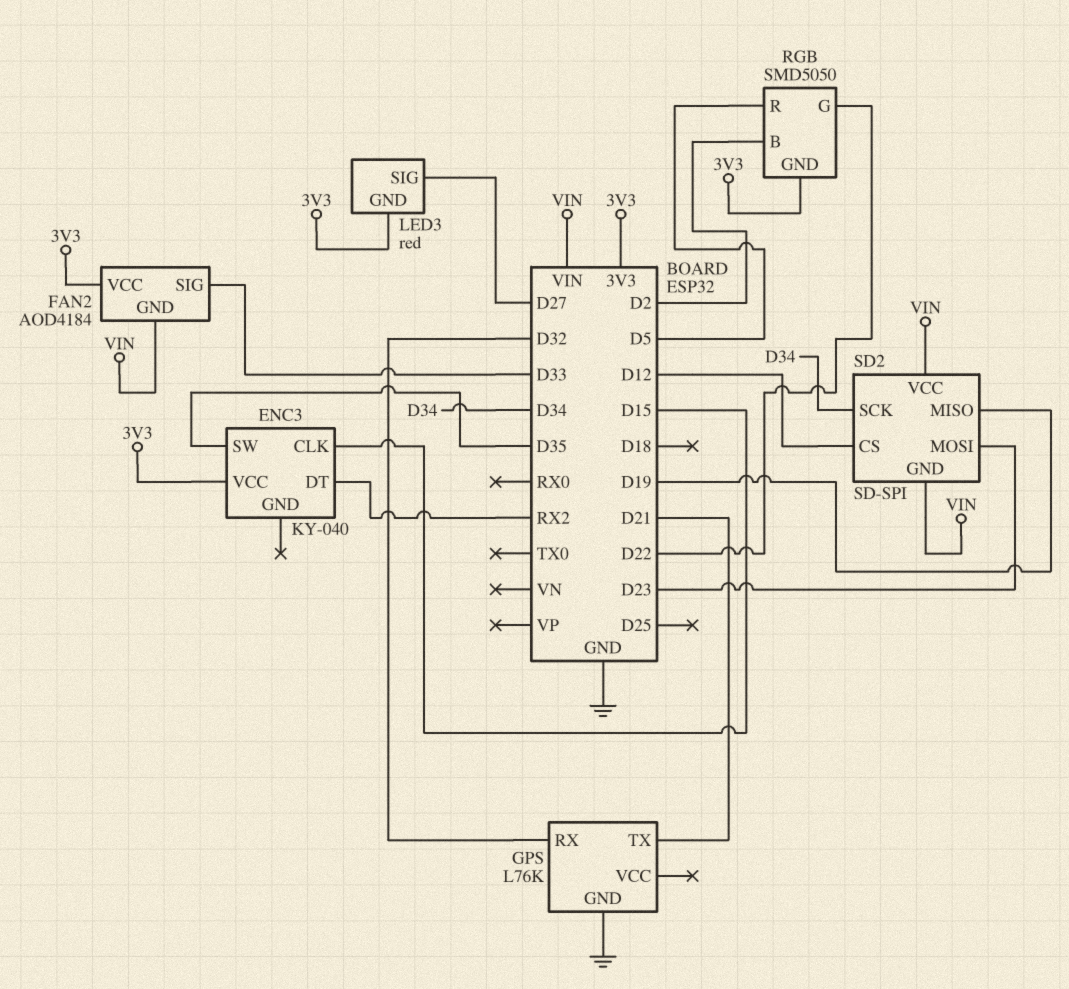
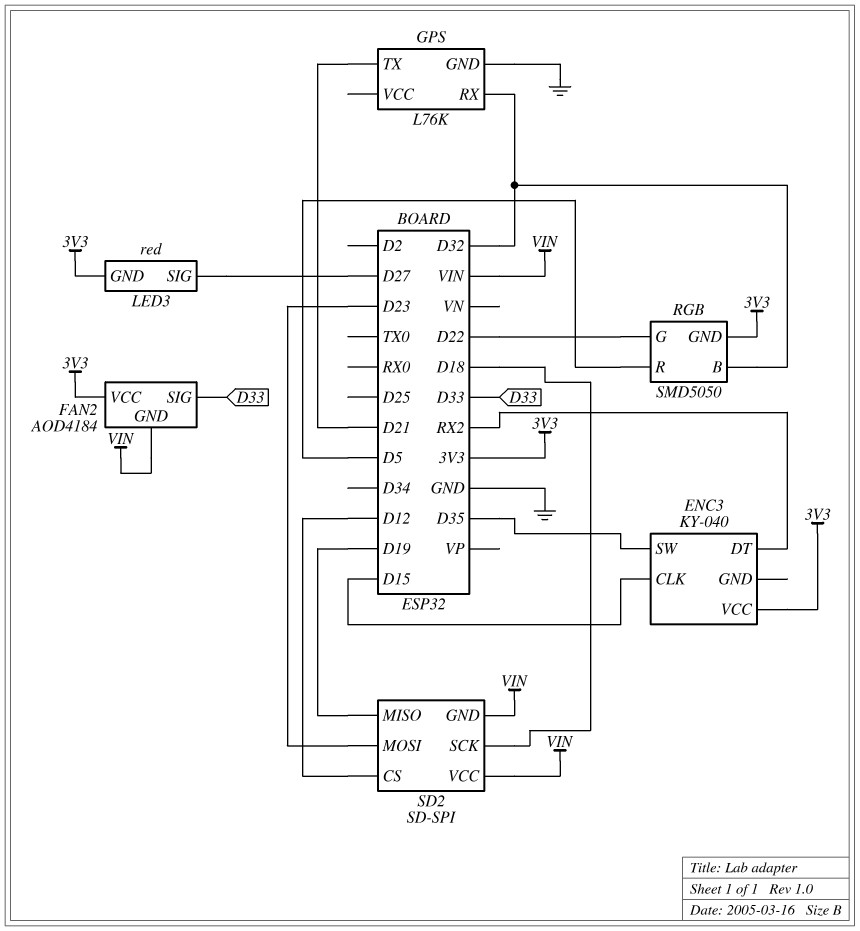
RGB pin B: D2 -> D32
SD2 pin SCK: D34 -> D18

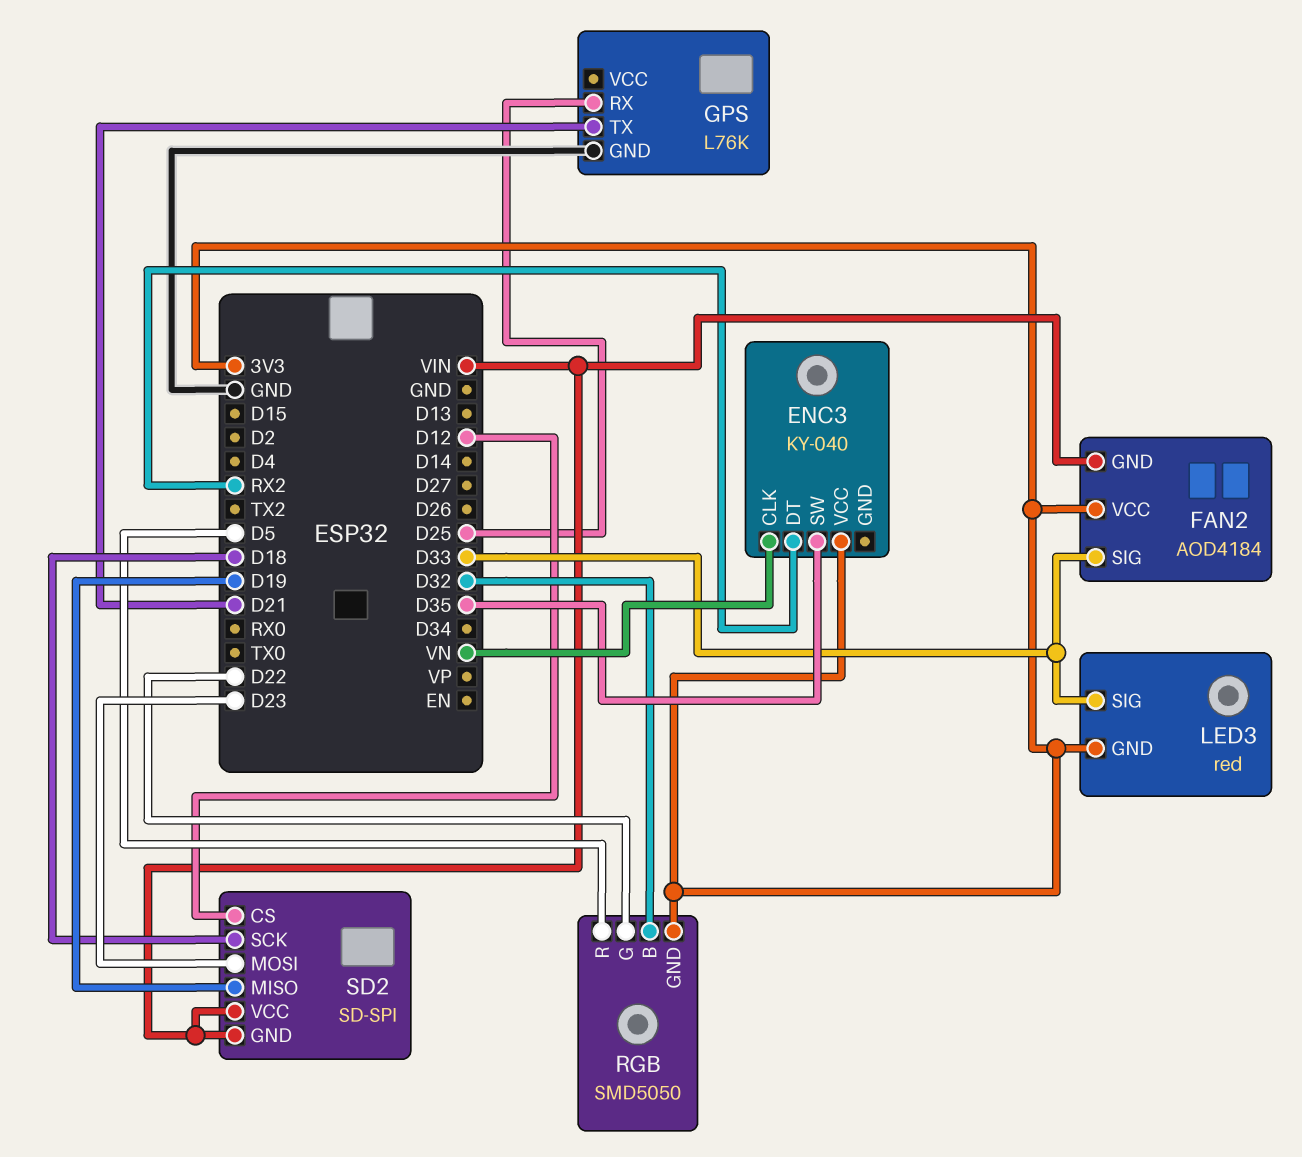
ENC3 pin CLK: D15 -> VN
GPS pin RX: D32 -> D25
LED3 pin SIG: D27 -> D33

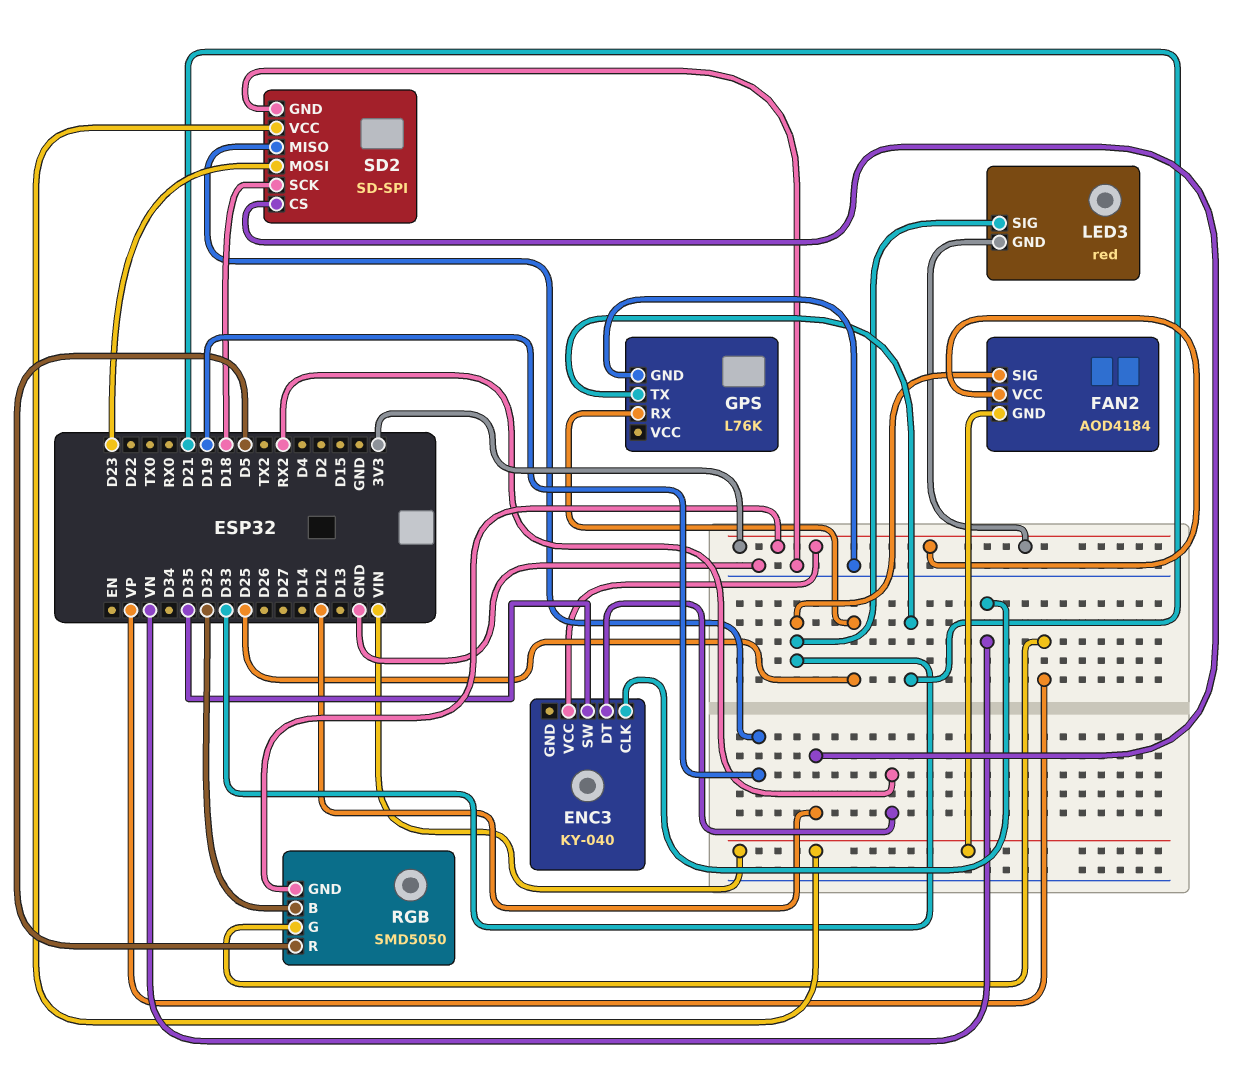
RGB pin G: D22 -> VP
SD2 pin GND: VIN -> GND

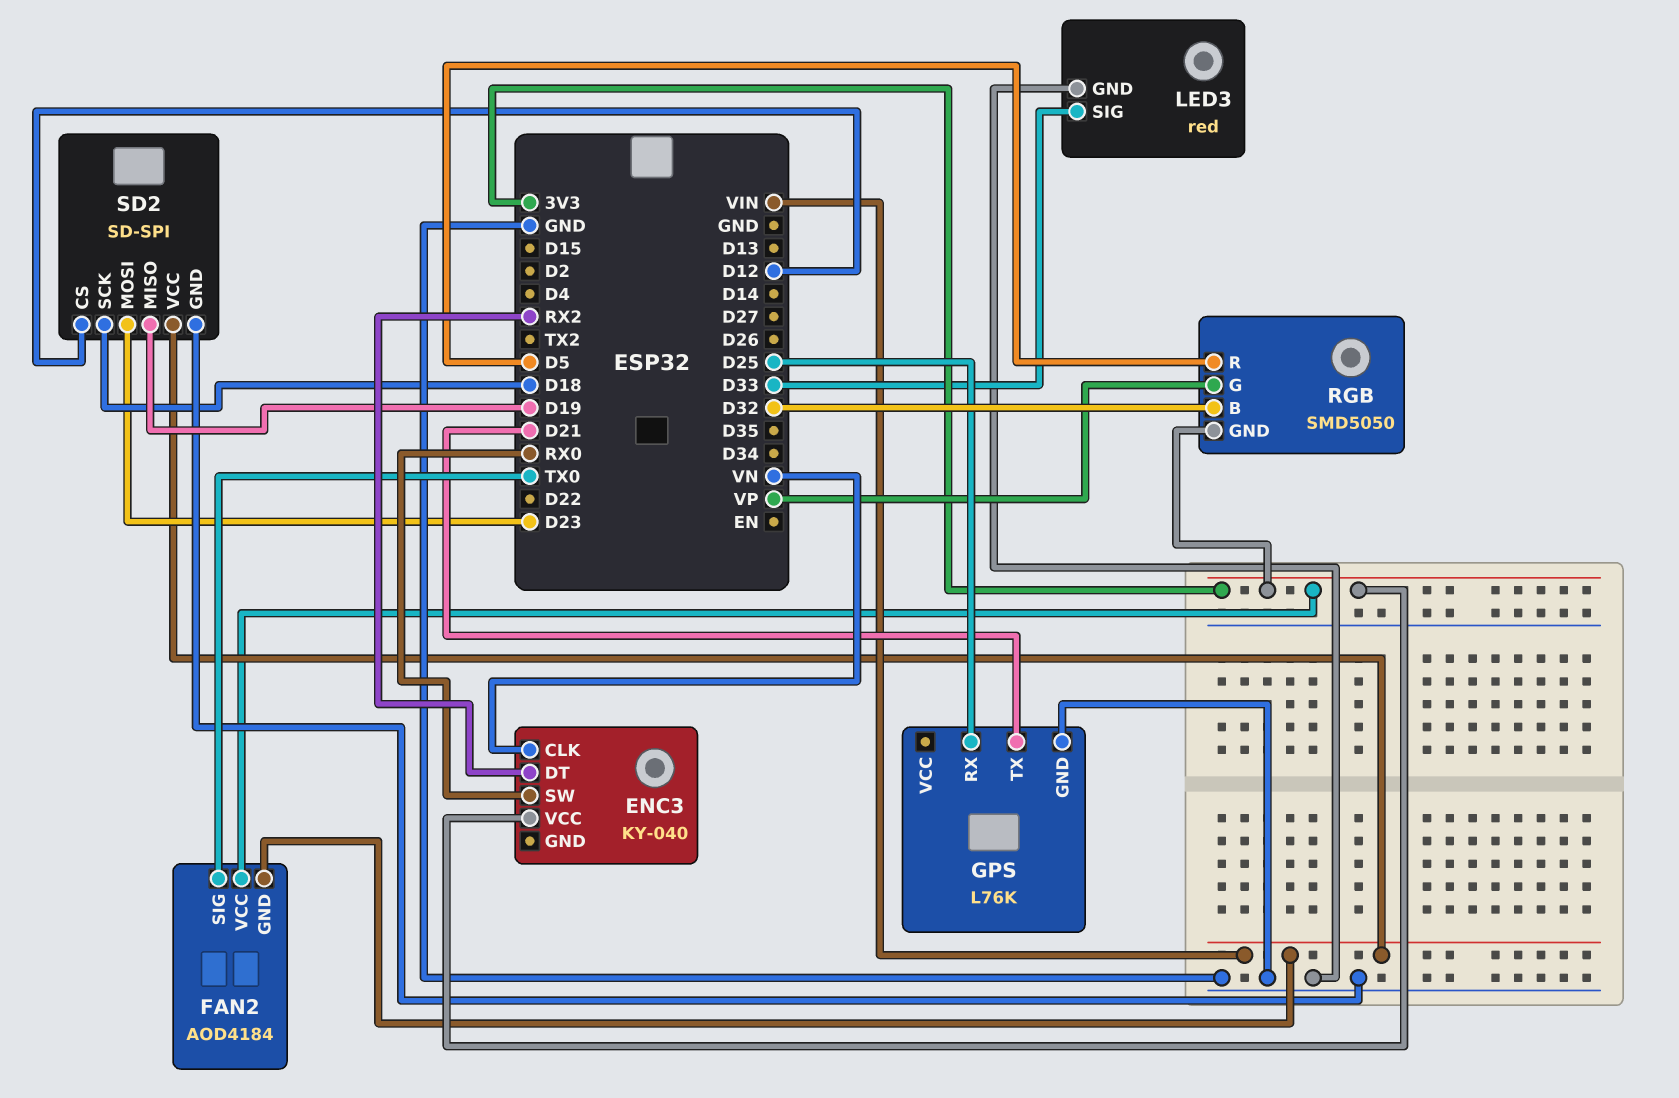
ENC3 pin SW: D35 -> RX0
FAN2 pin SIG: D33 -> TX0
LED3 pin GND: 3V3 -> GND

